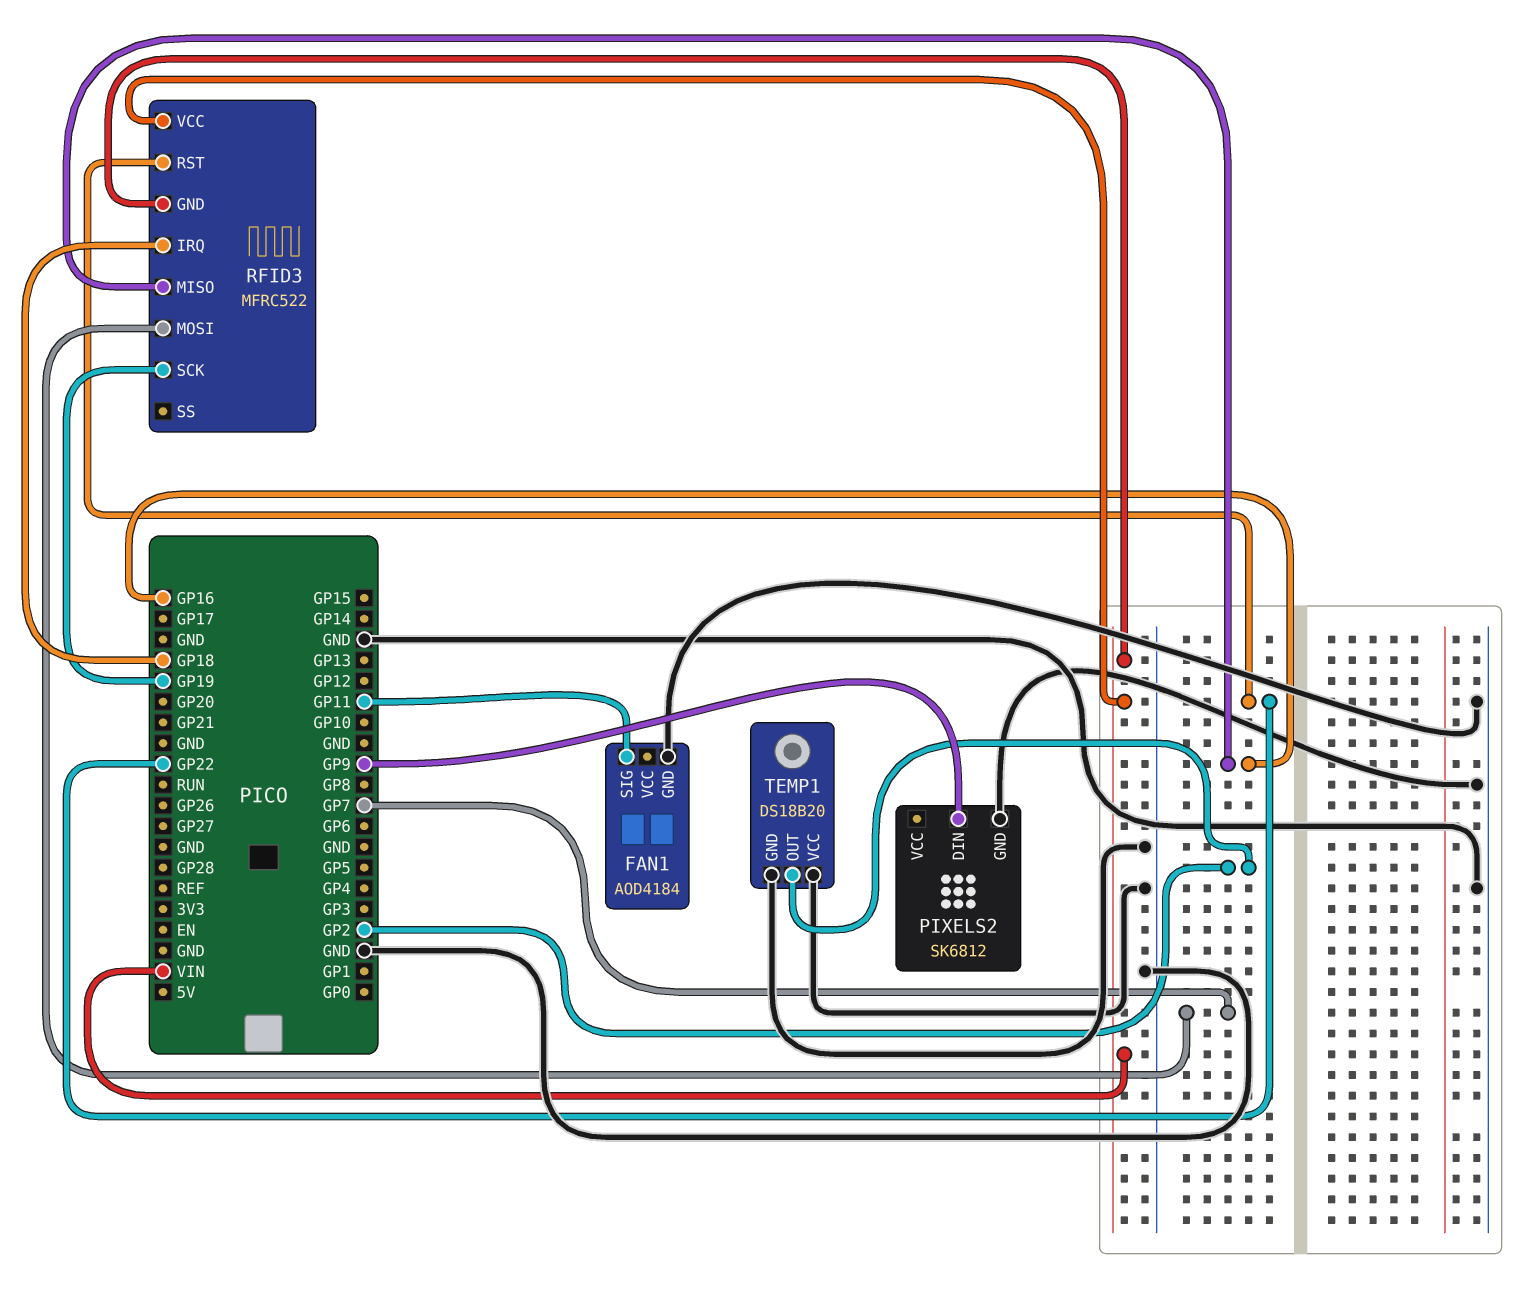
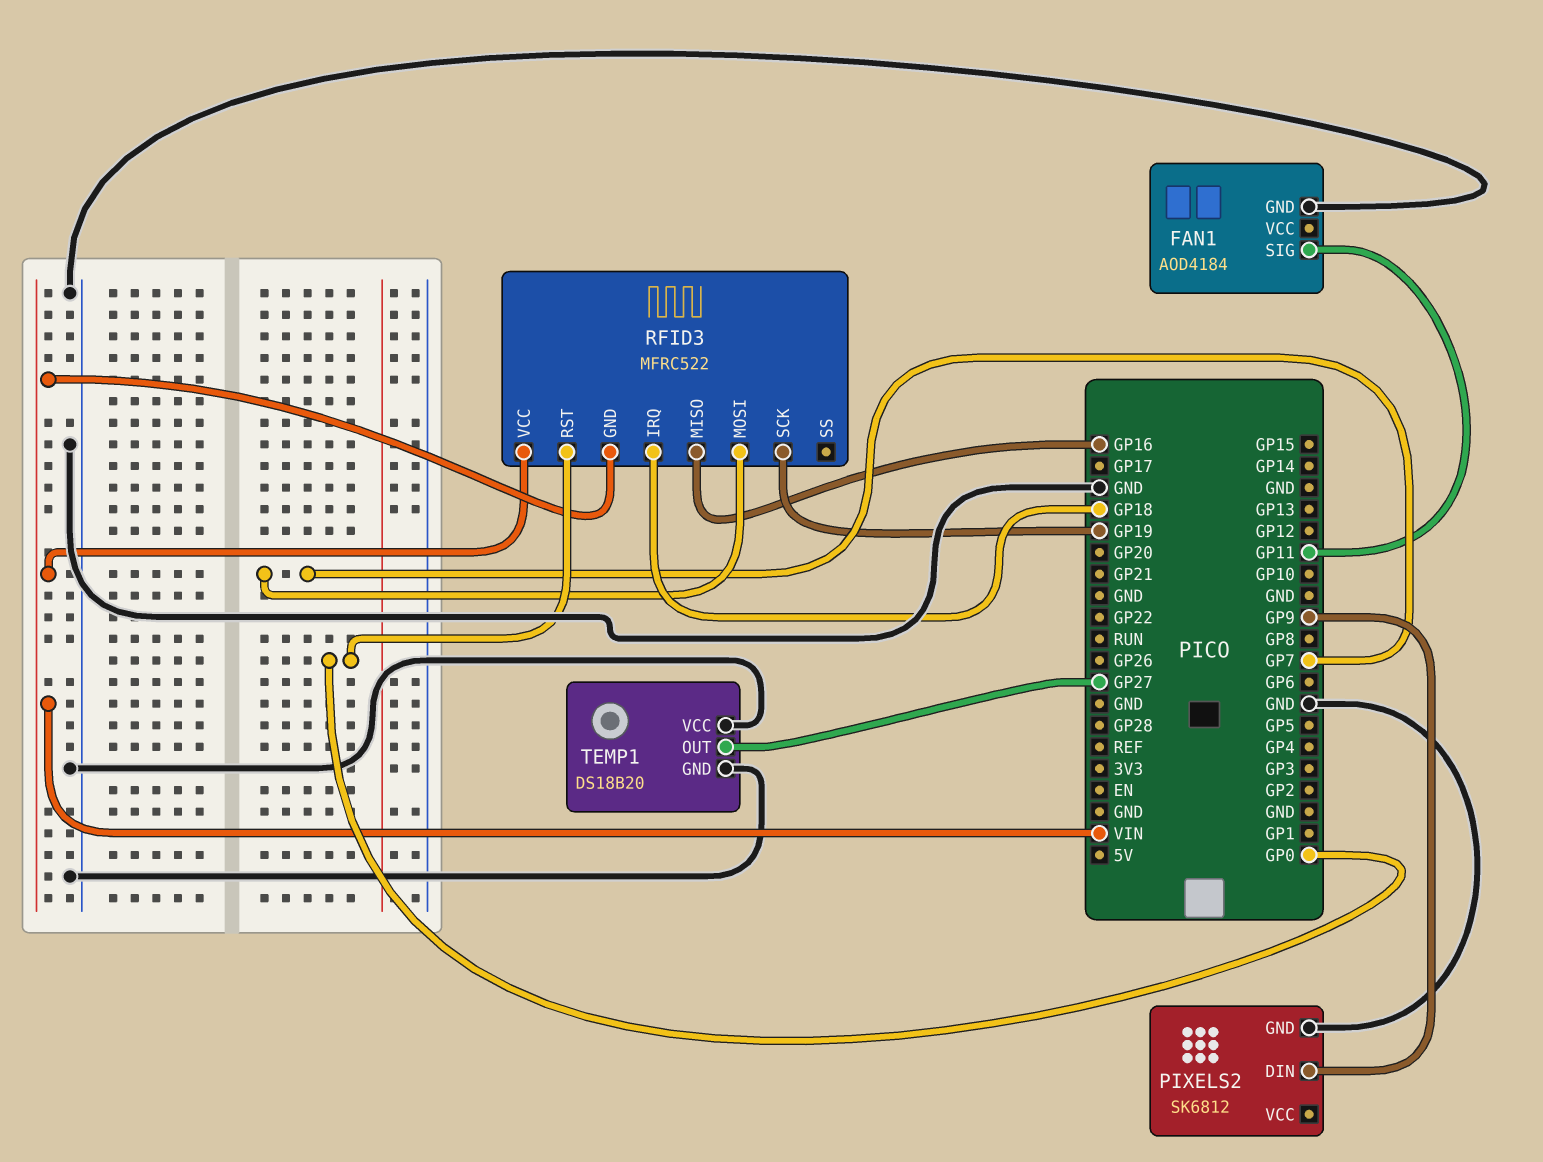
RFID3 pin RST: GP22 -> GP0
TEMP1 pin OUT: GP2 -> GP27

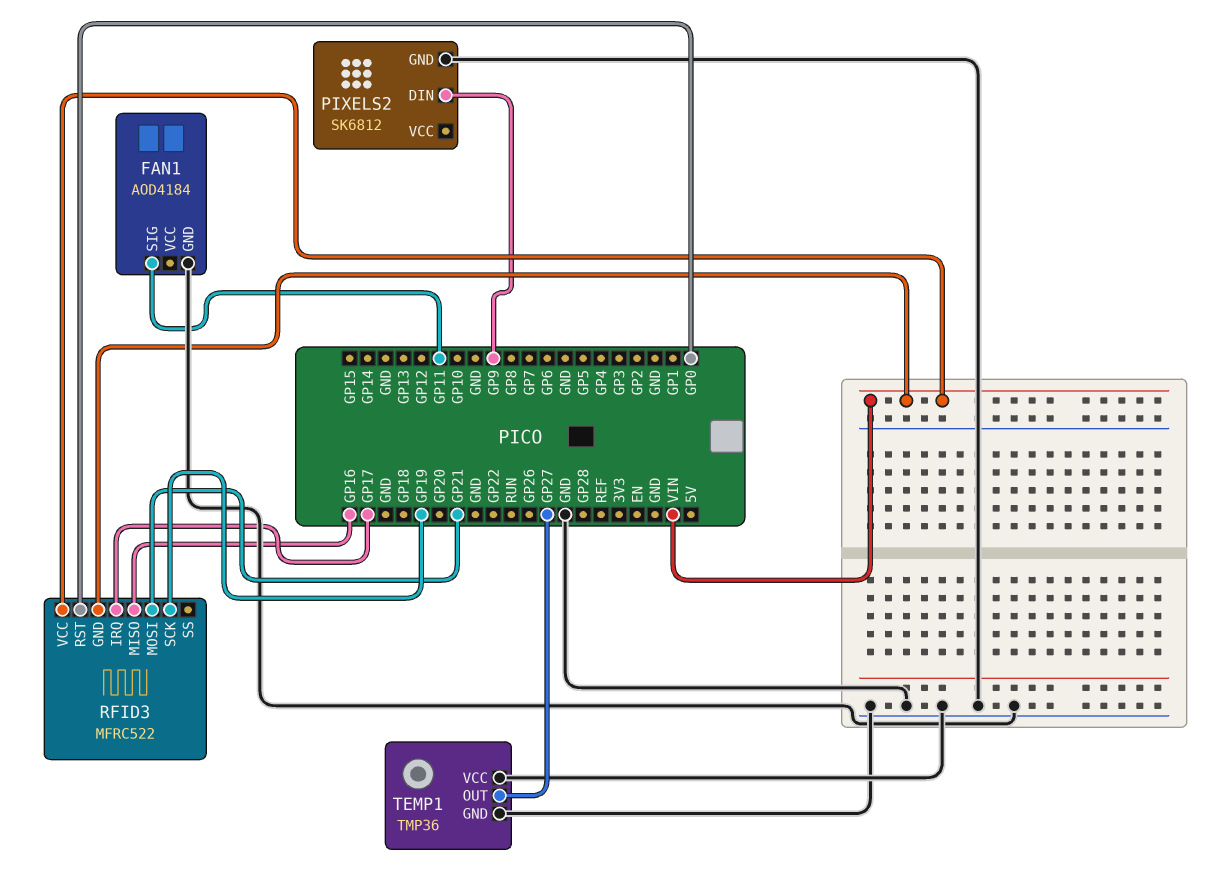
RFID3 pin IRQ: GP18 -> GP17
RFID3 pin MOSI: GP7 -> GP21
TEMP1: DS18B20 -> TMP36

